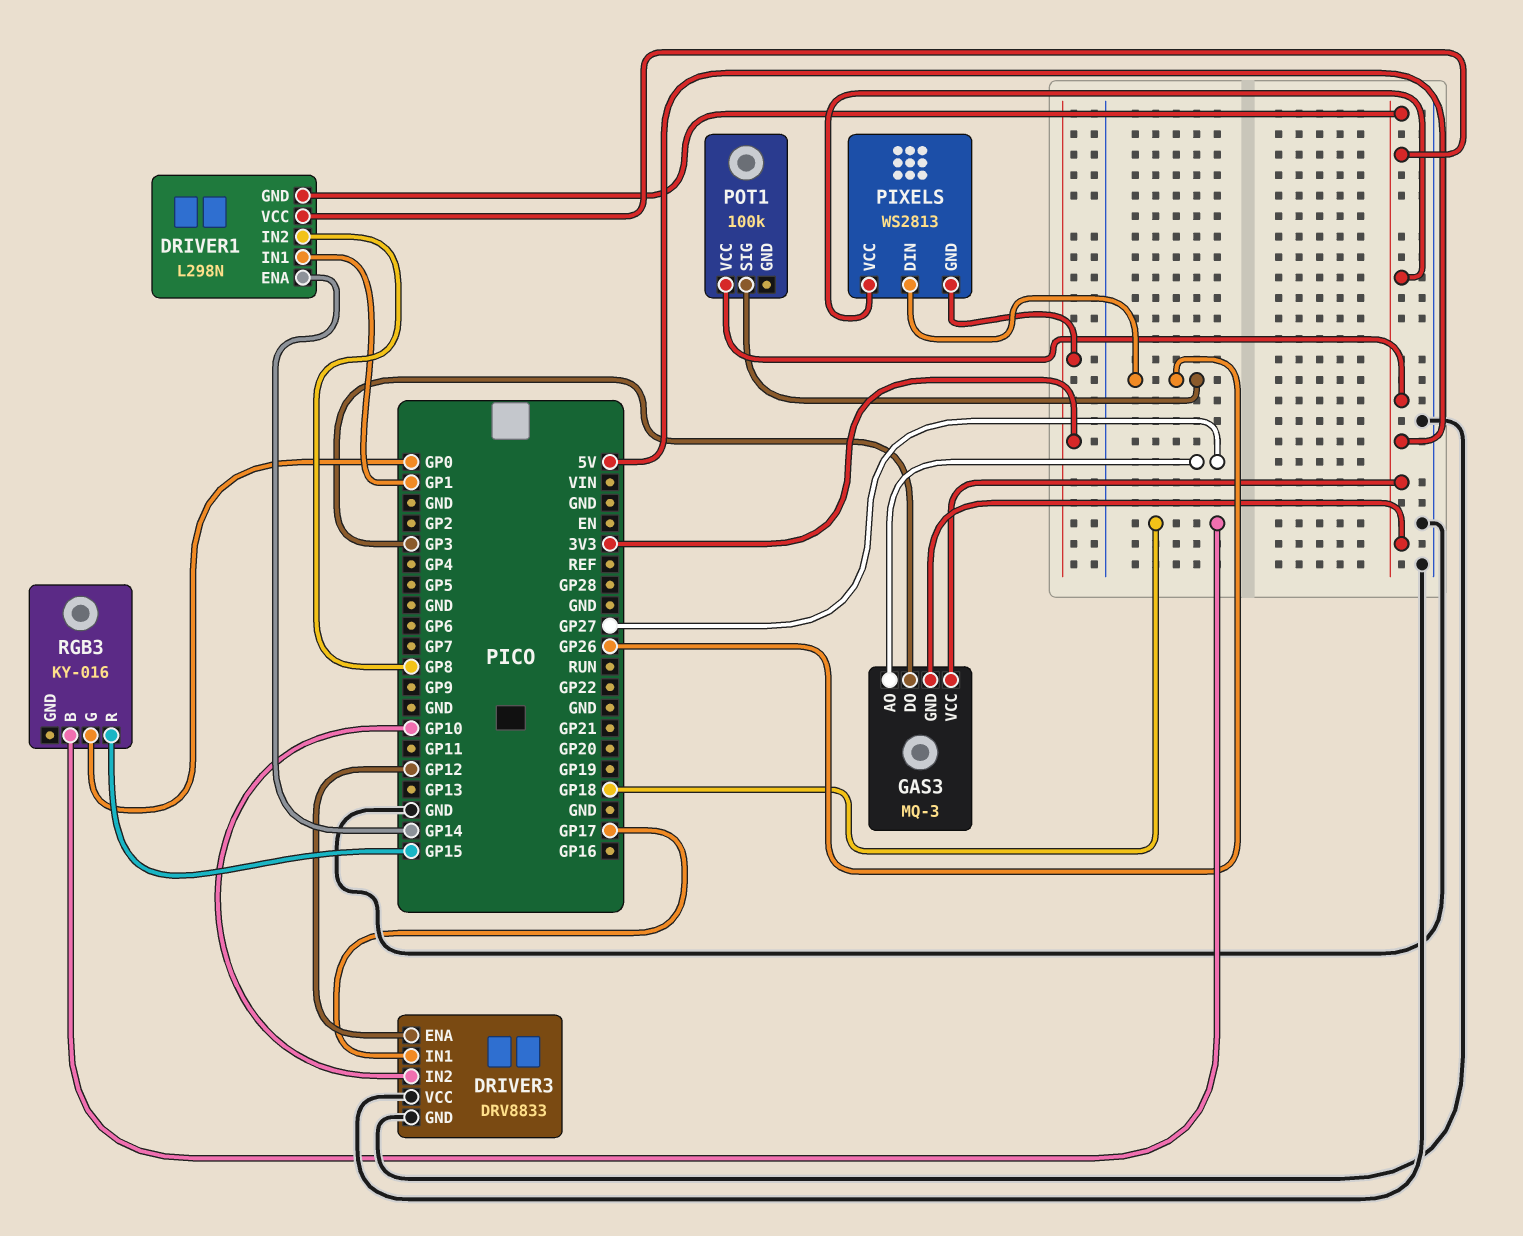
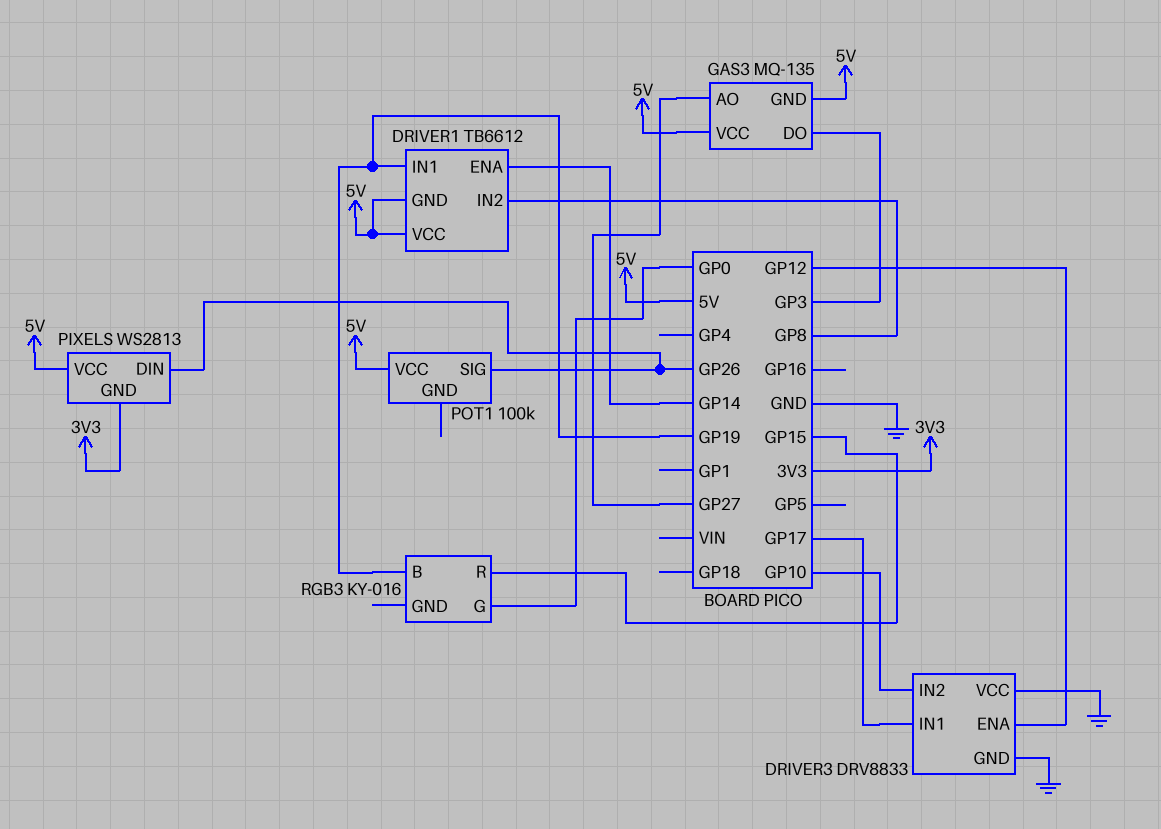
DRIVER1: L298N -> TB6612
DRIVER1 pin IN1: GP1 -> GP19
GAS3: MQ-3 -> MQ-135
RGB3 pin B: GP18 -> GP19

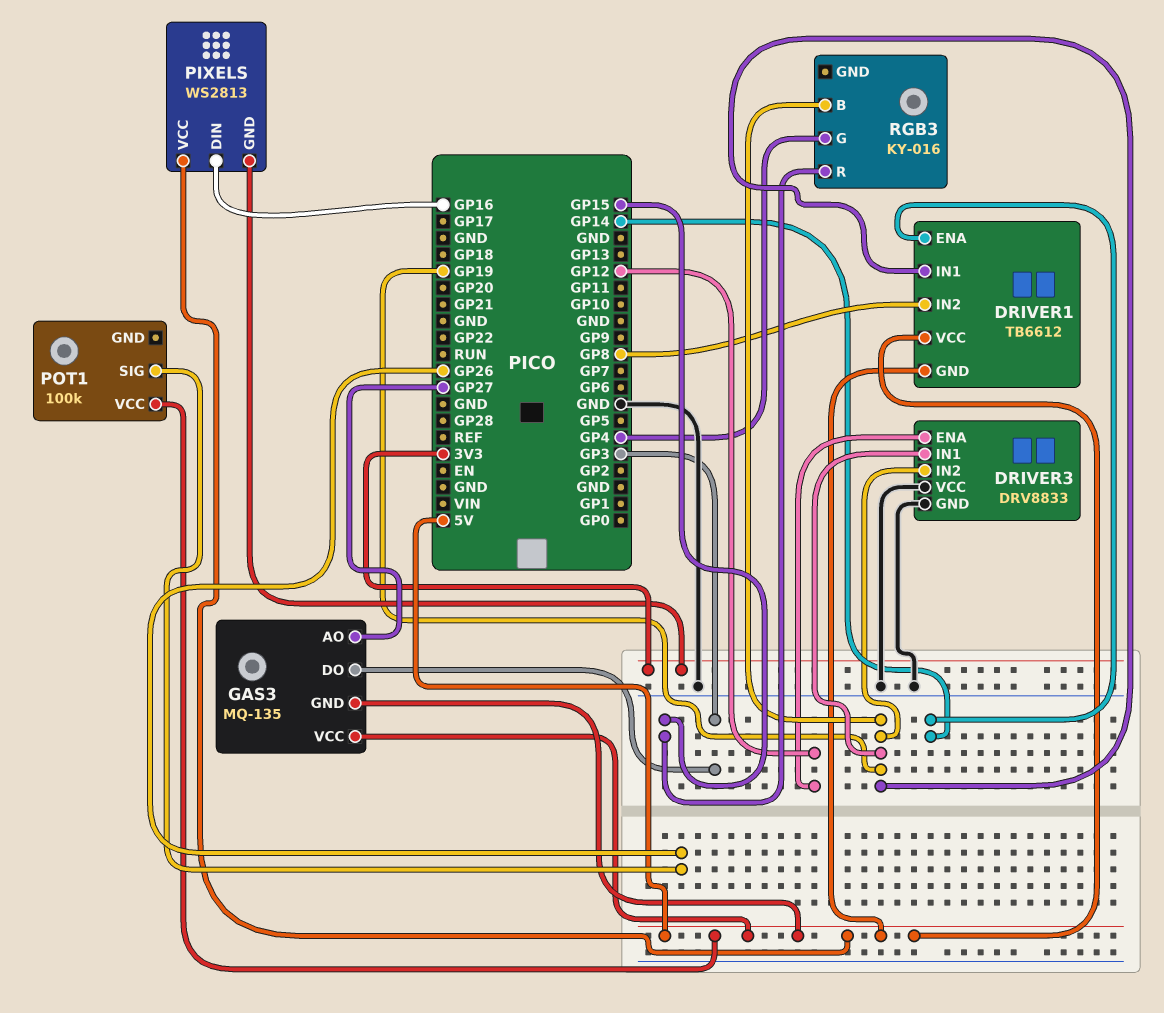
DRIVER3 pin IN1: GP17 -> GP19
DRIVER3 pin IN2: GP10 -> GP19
PIXELS pin DIN: GP26 -> GP16
RGB3 pin G: GP0 -> GP4

